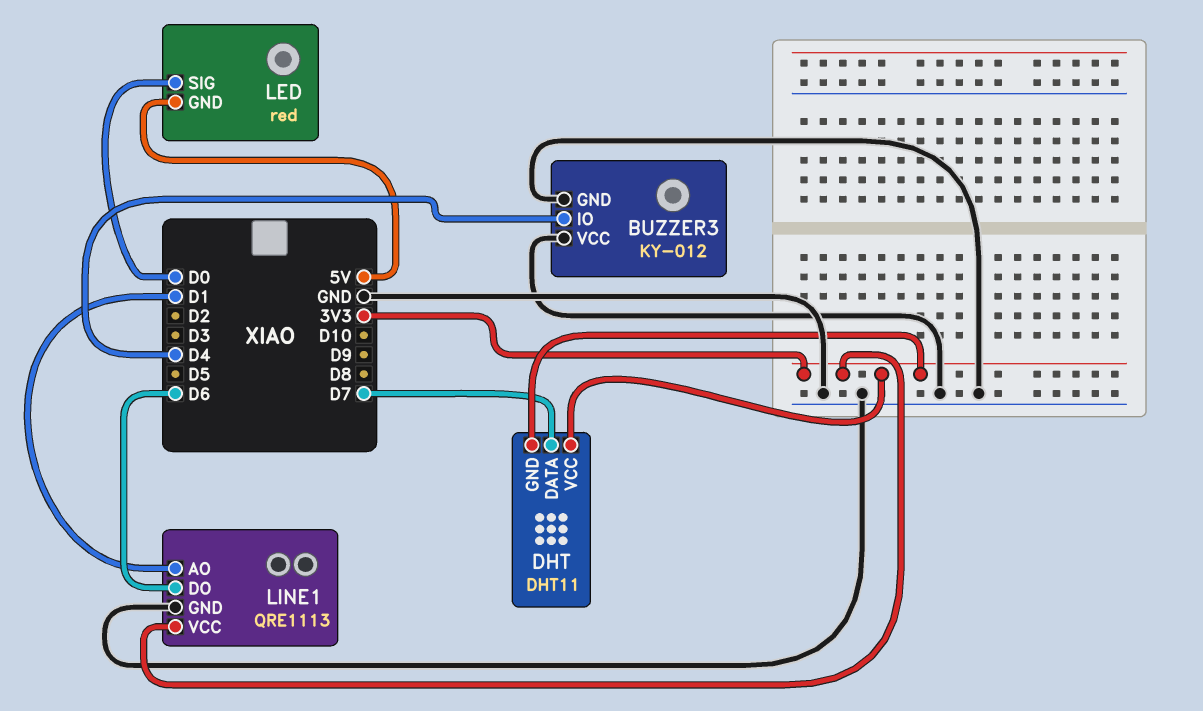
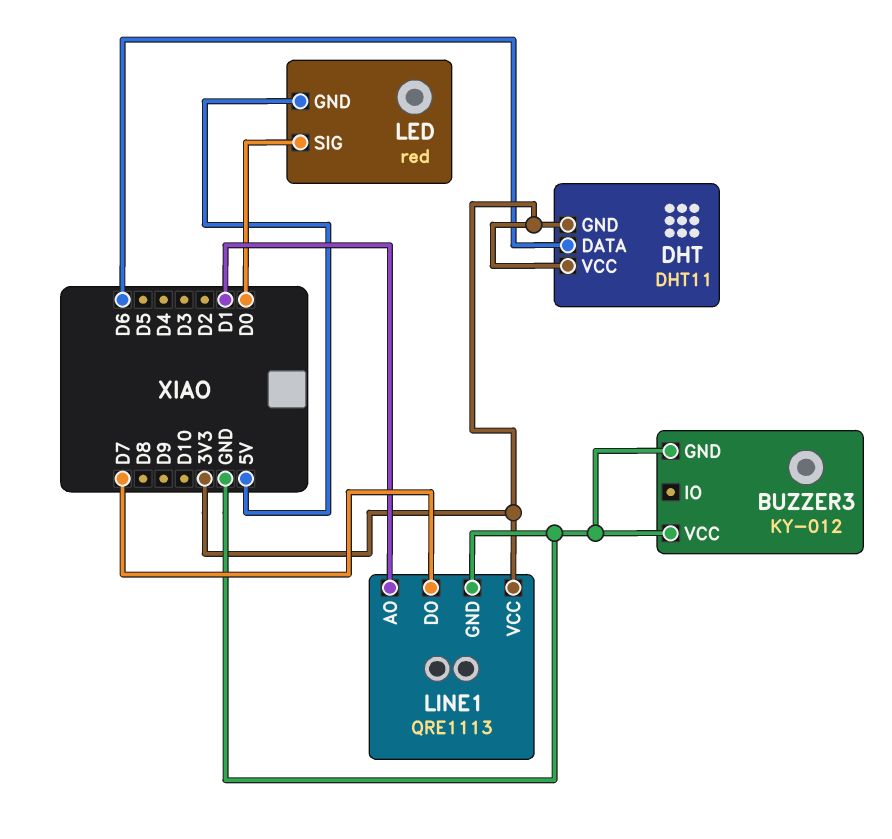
BUZZER3 pin IO: D4 -> none
DHT pin DATA: D7 -> D6
LINE1 pin DO: D6 -> D7

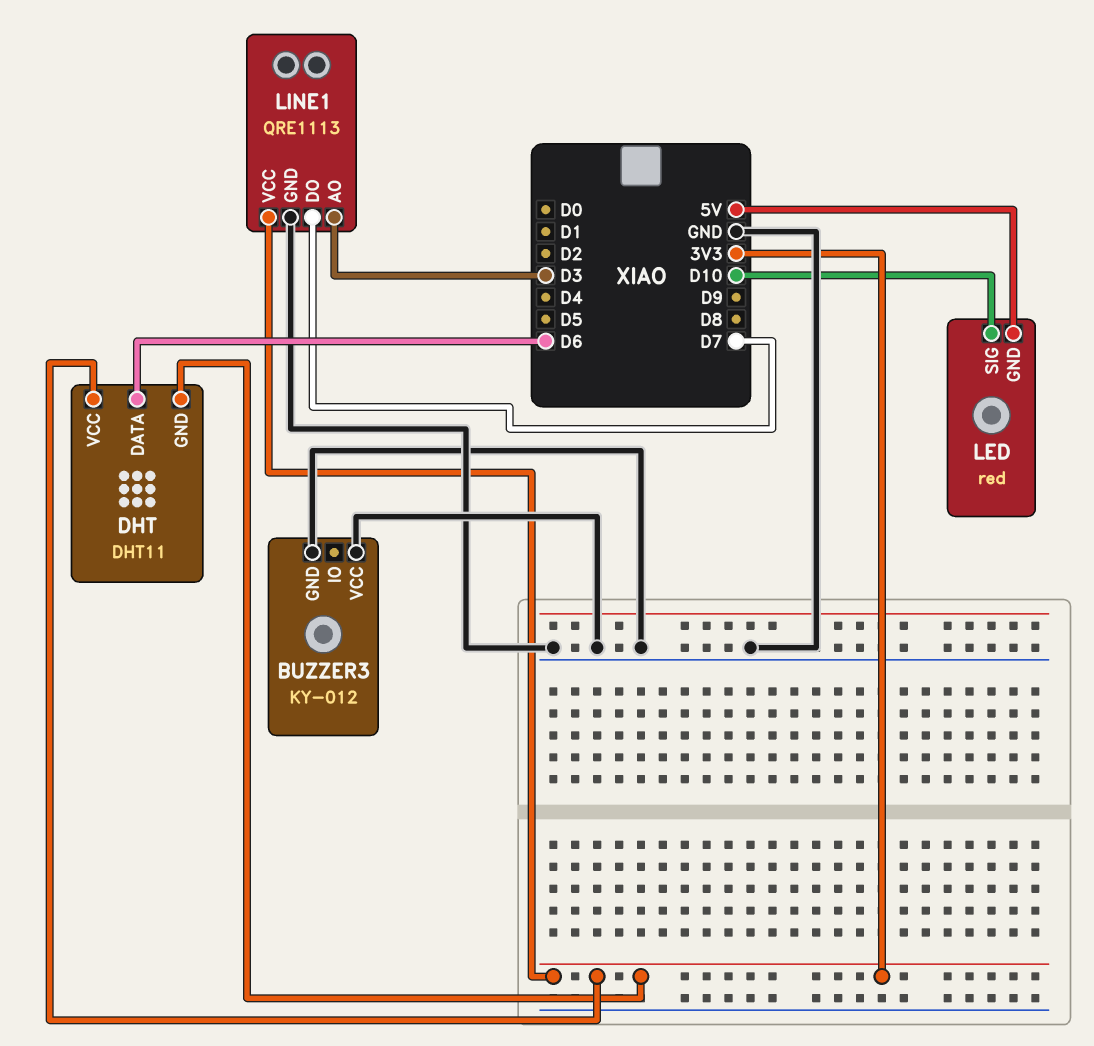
LED pin SIG: D0 -> D10
LINE1 pin AO: D1 -> D3

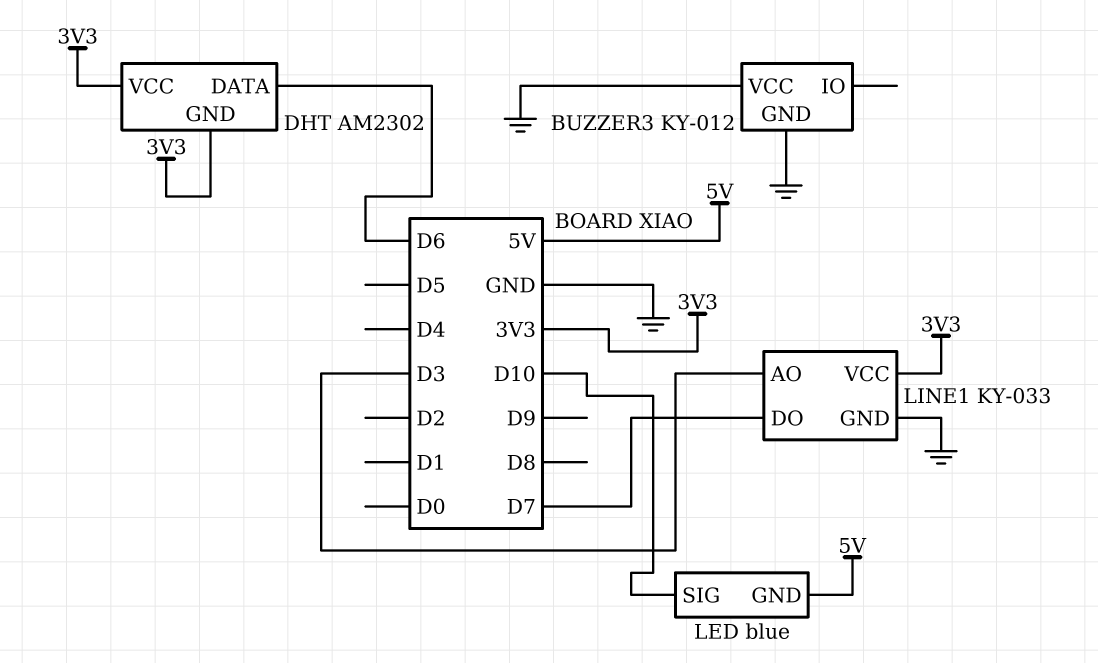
DHT: DHT11 -> AM2302
LED: red -> blue
LINE1: QRE1113 -> KY-033

